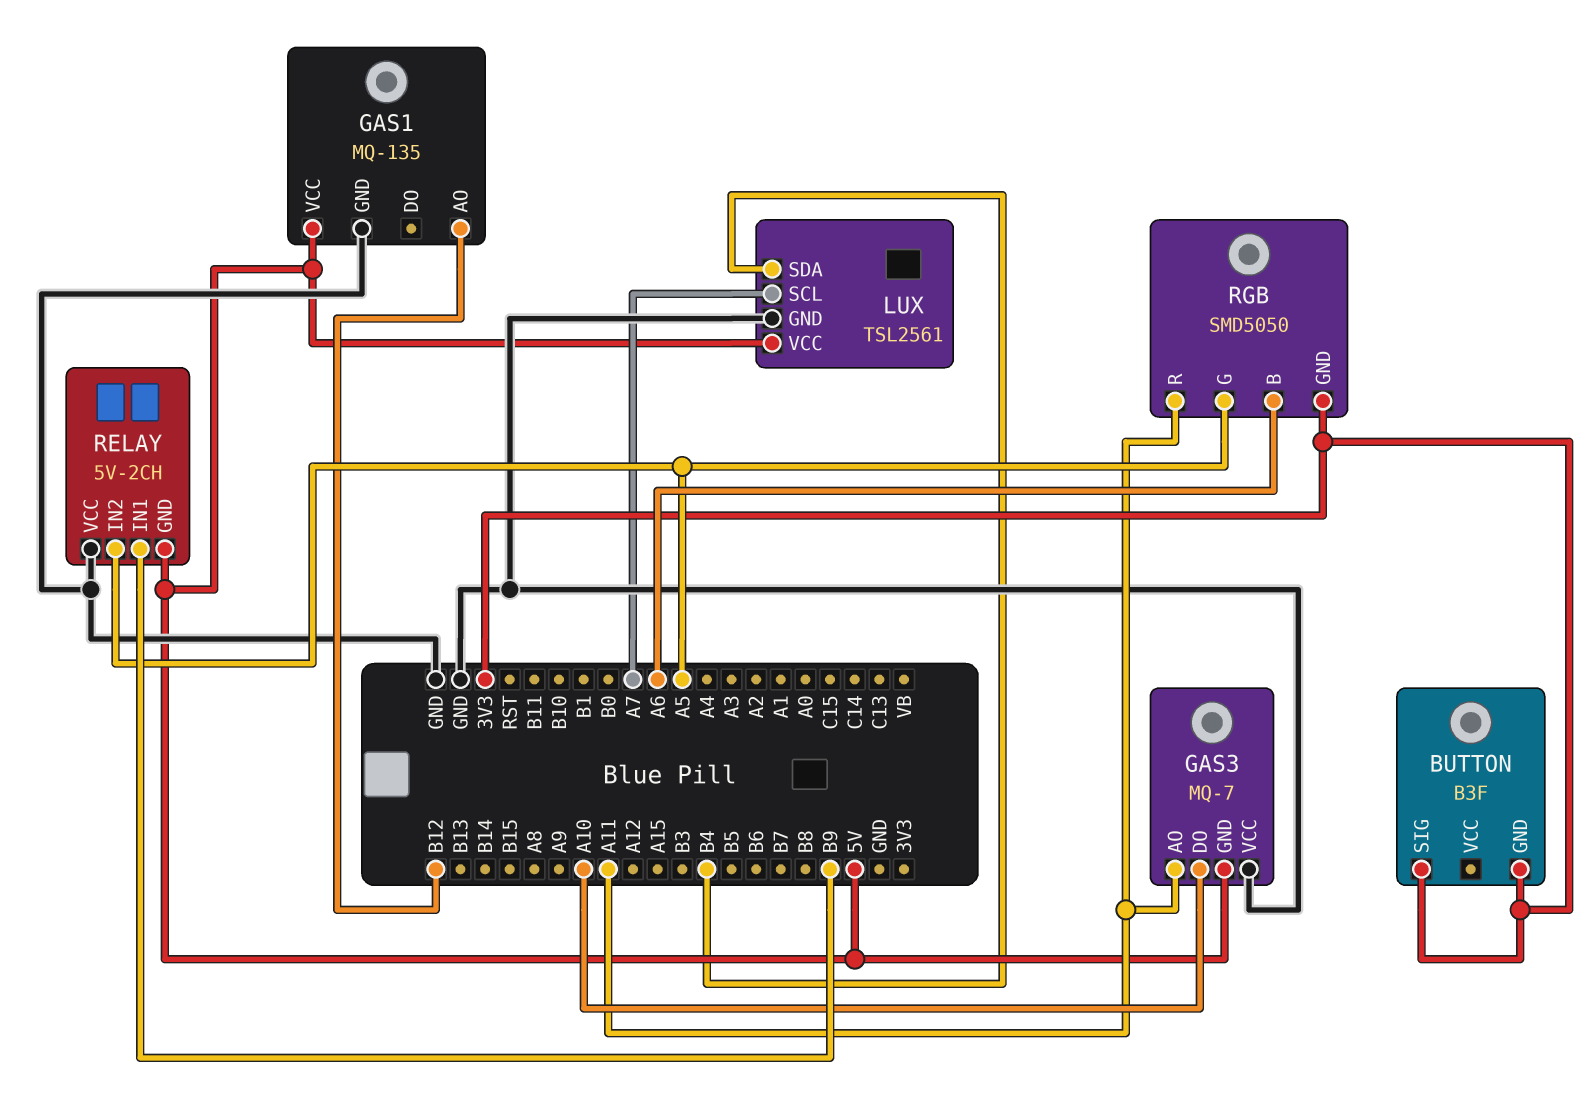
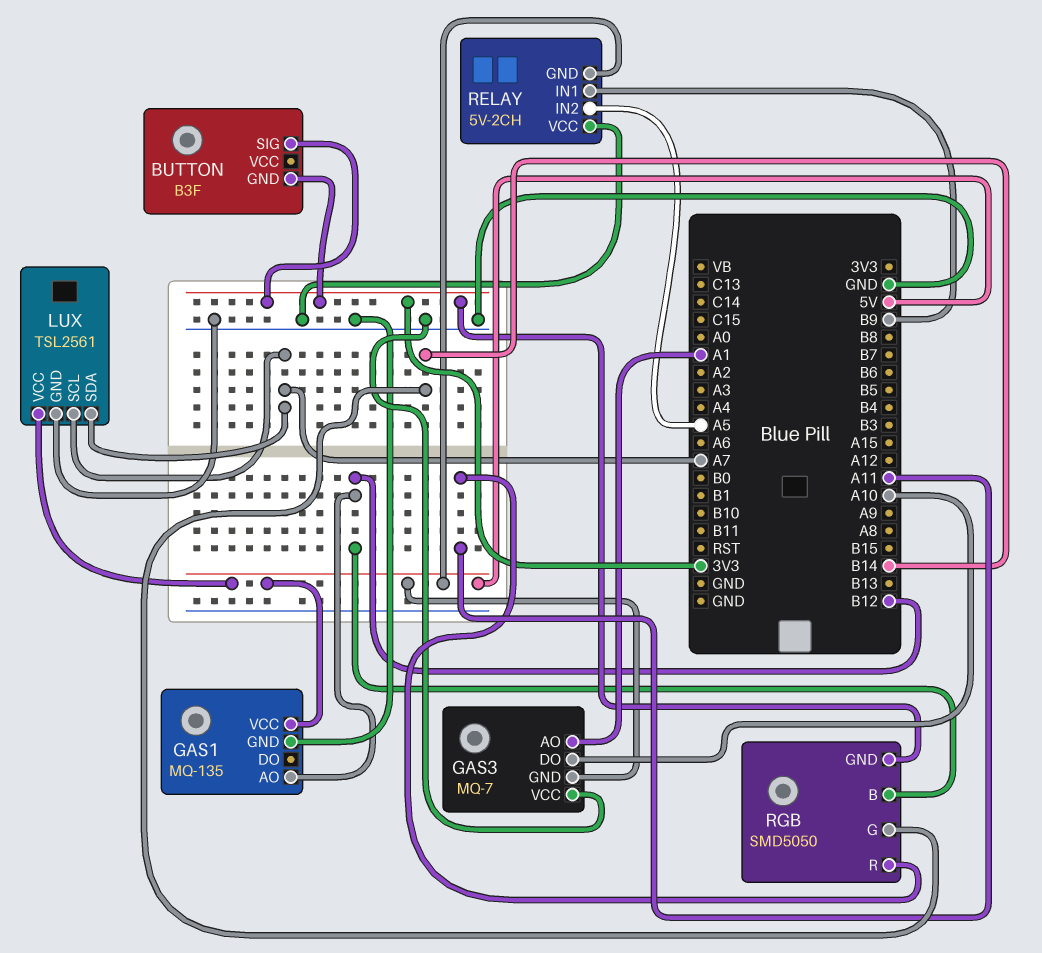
GAS3 pin AO: A11 -> A1
LUX pin SDA: B4 -> A7
RGB pin B: A6 -> B12
RGB pin G: A5 -> B14

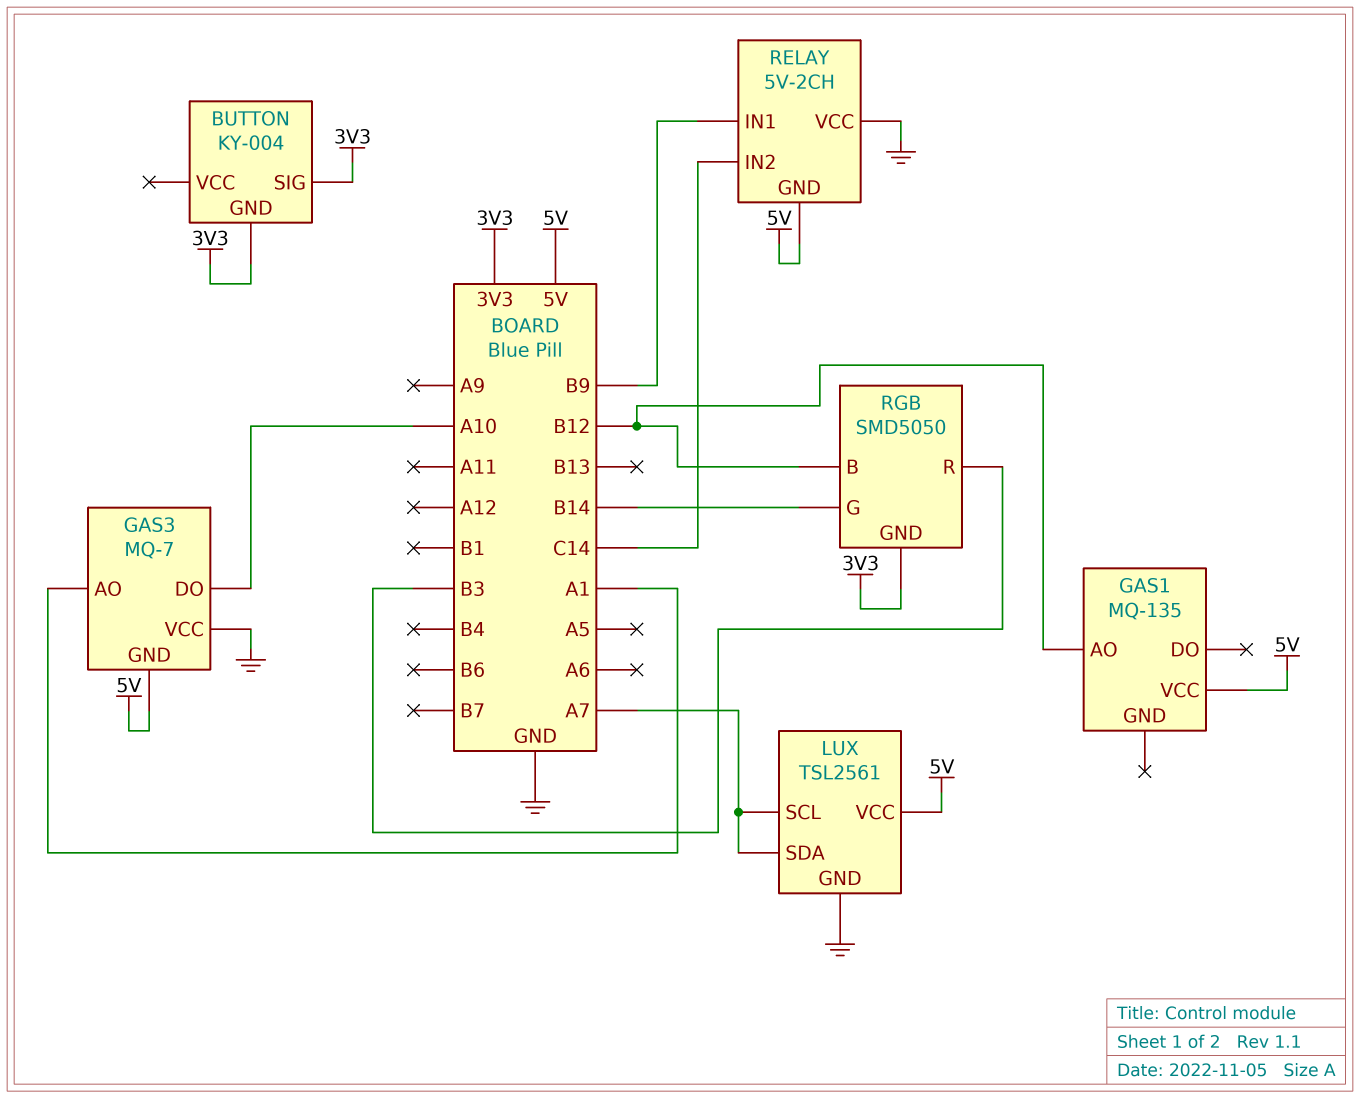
BUTTON: B3F -> KY-004
GAS1 pin GND: GND -> none
RELAY pin IN2: A5 -> C14
RGB pin R: A11 -> B3

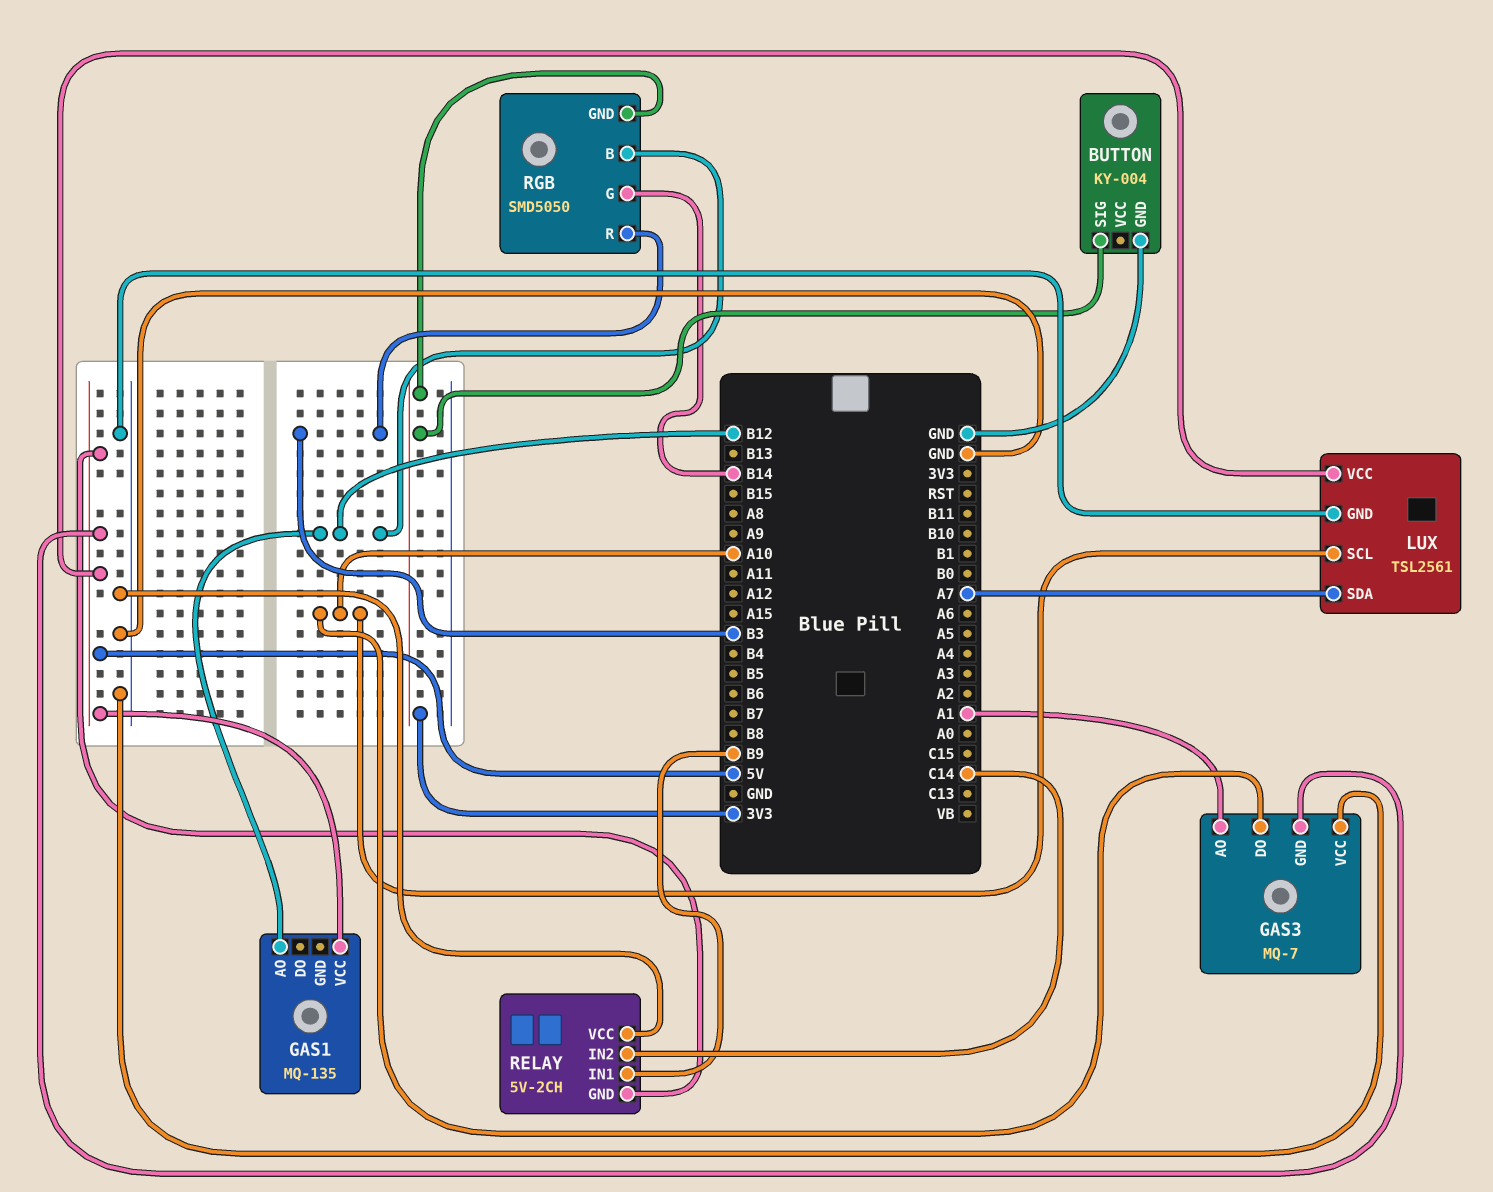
BUTTON pin GND: 3V3 -> GND
LUX pin SCL: A7 -> A10

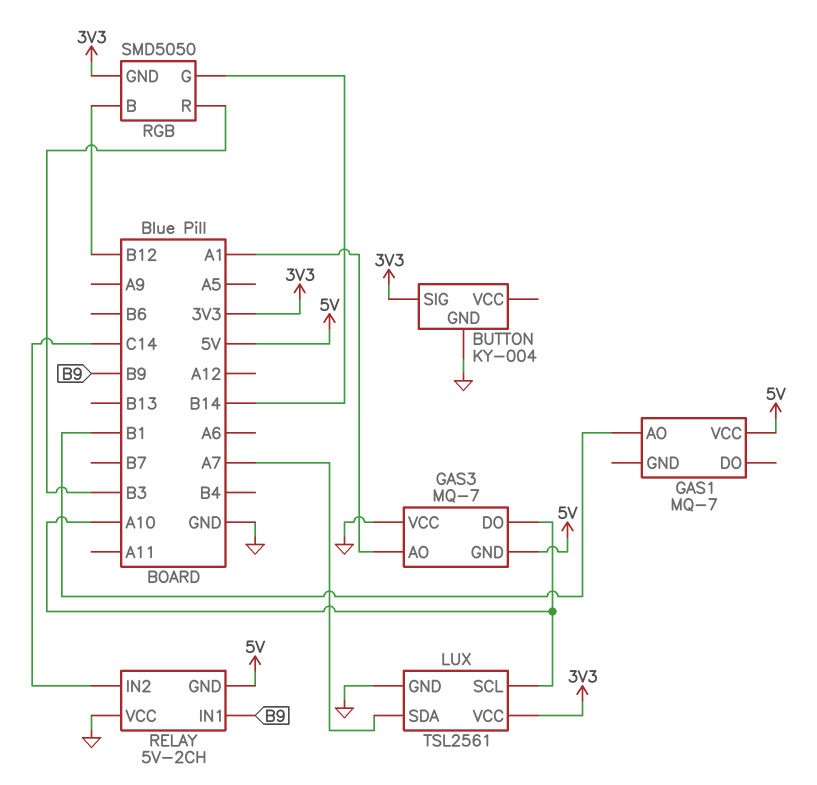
GAS1: MQ-135 -> MQ-7
GAS1 pin AO: B12 -> B1
LUX pin VCC: 5V -> 3V3

